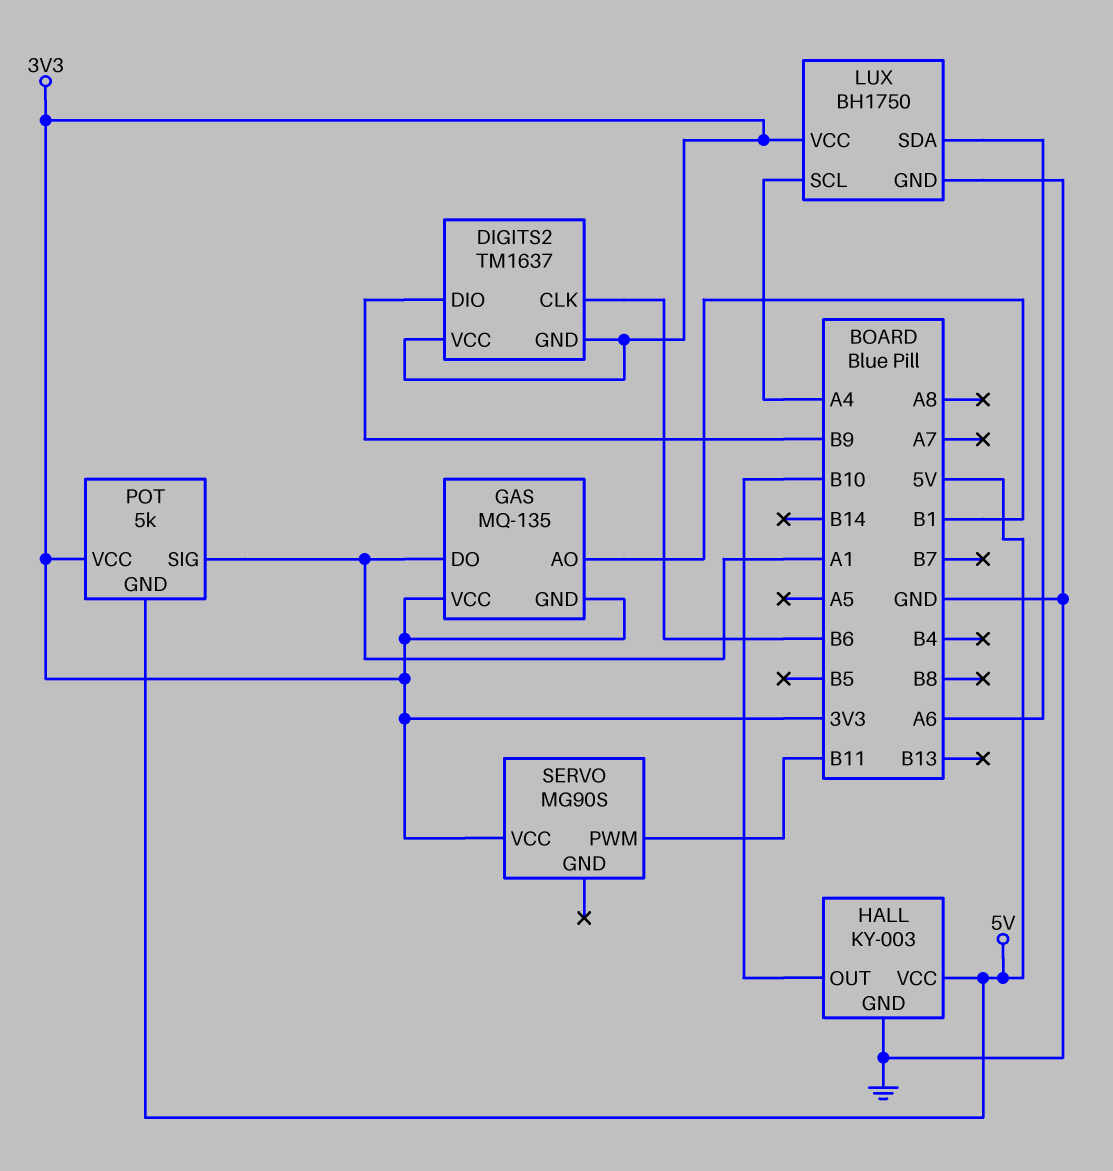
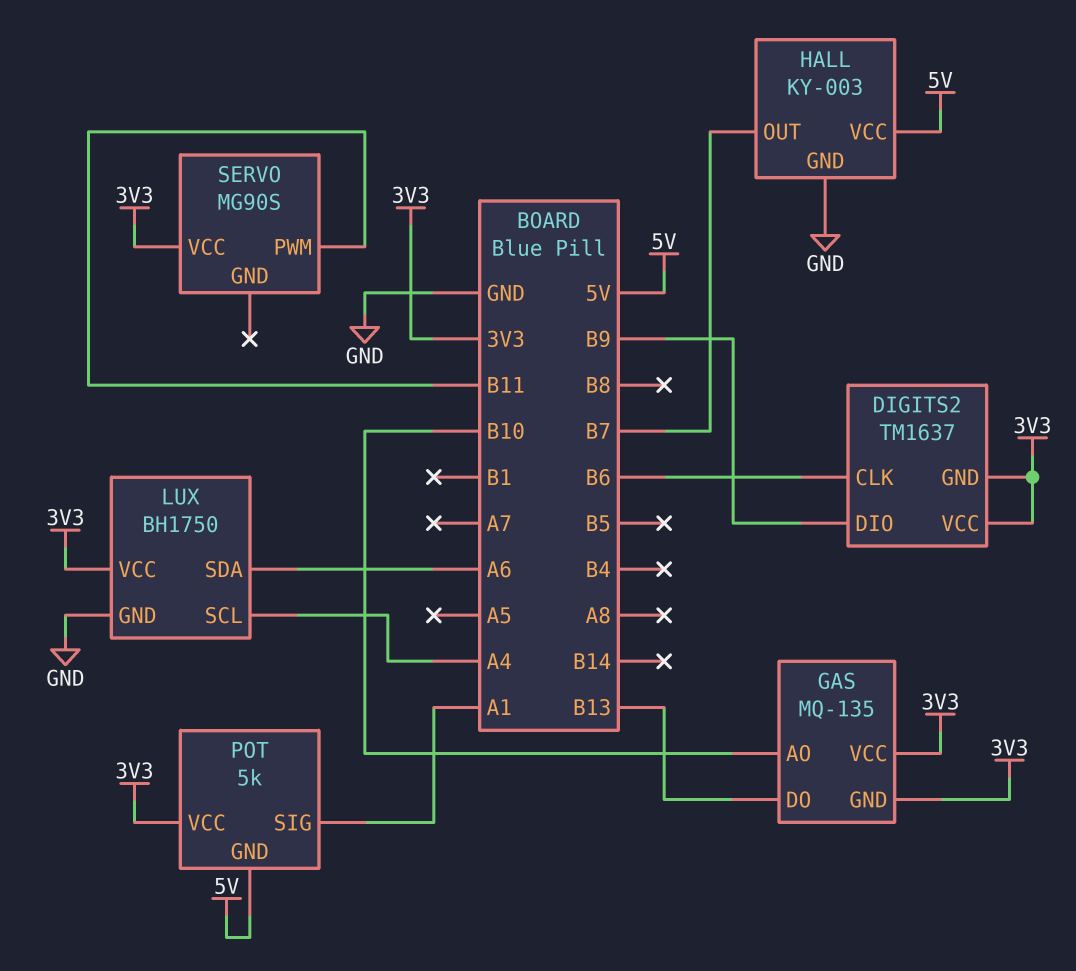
GAS pin AO: B1 -> B10
GAS pin DO: A1 -> B13
HALL pin OUT: B10 -> B7

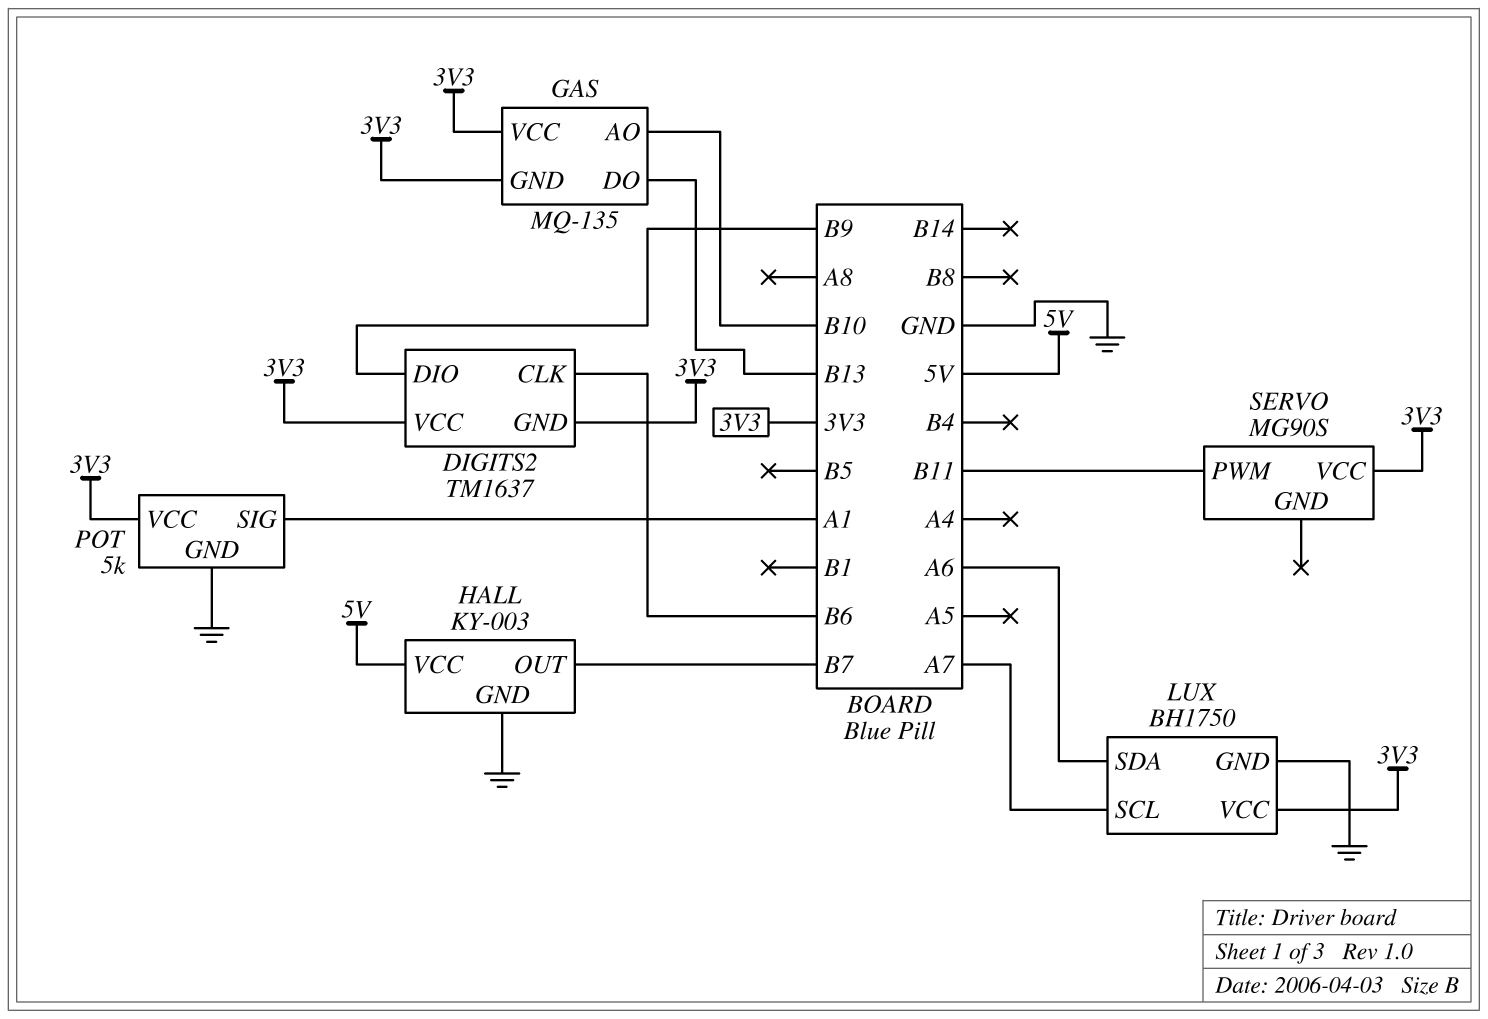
LUX pin SCL: A4 -> A7
POT pin GND: 5V -> GND

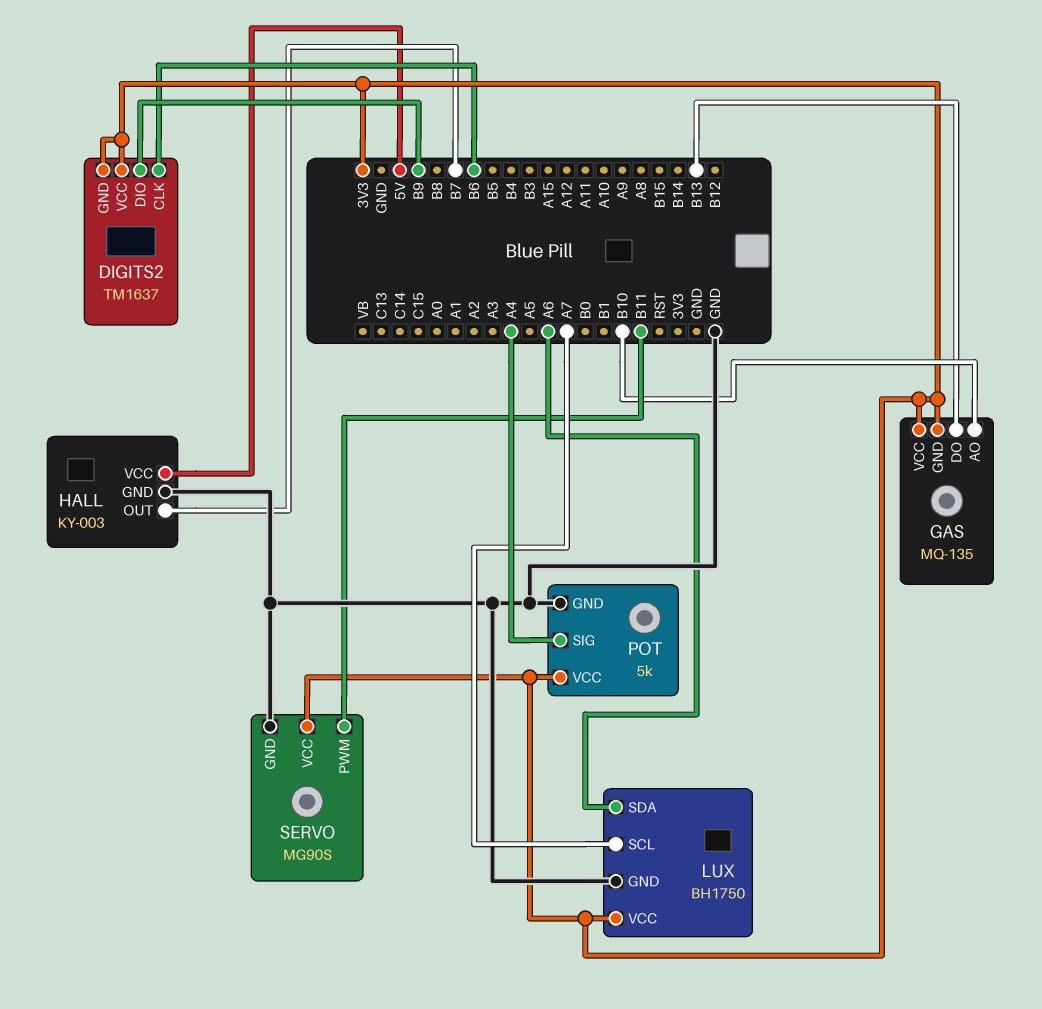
POT pin SIG: A1 -> A4
SERVO pin GND: none -> GND

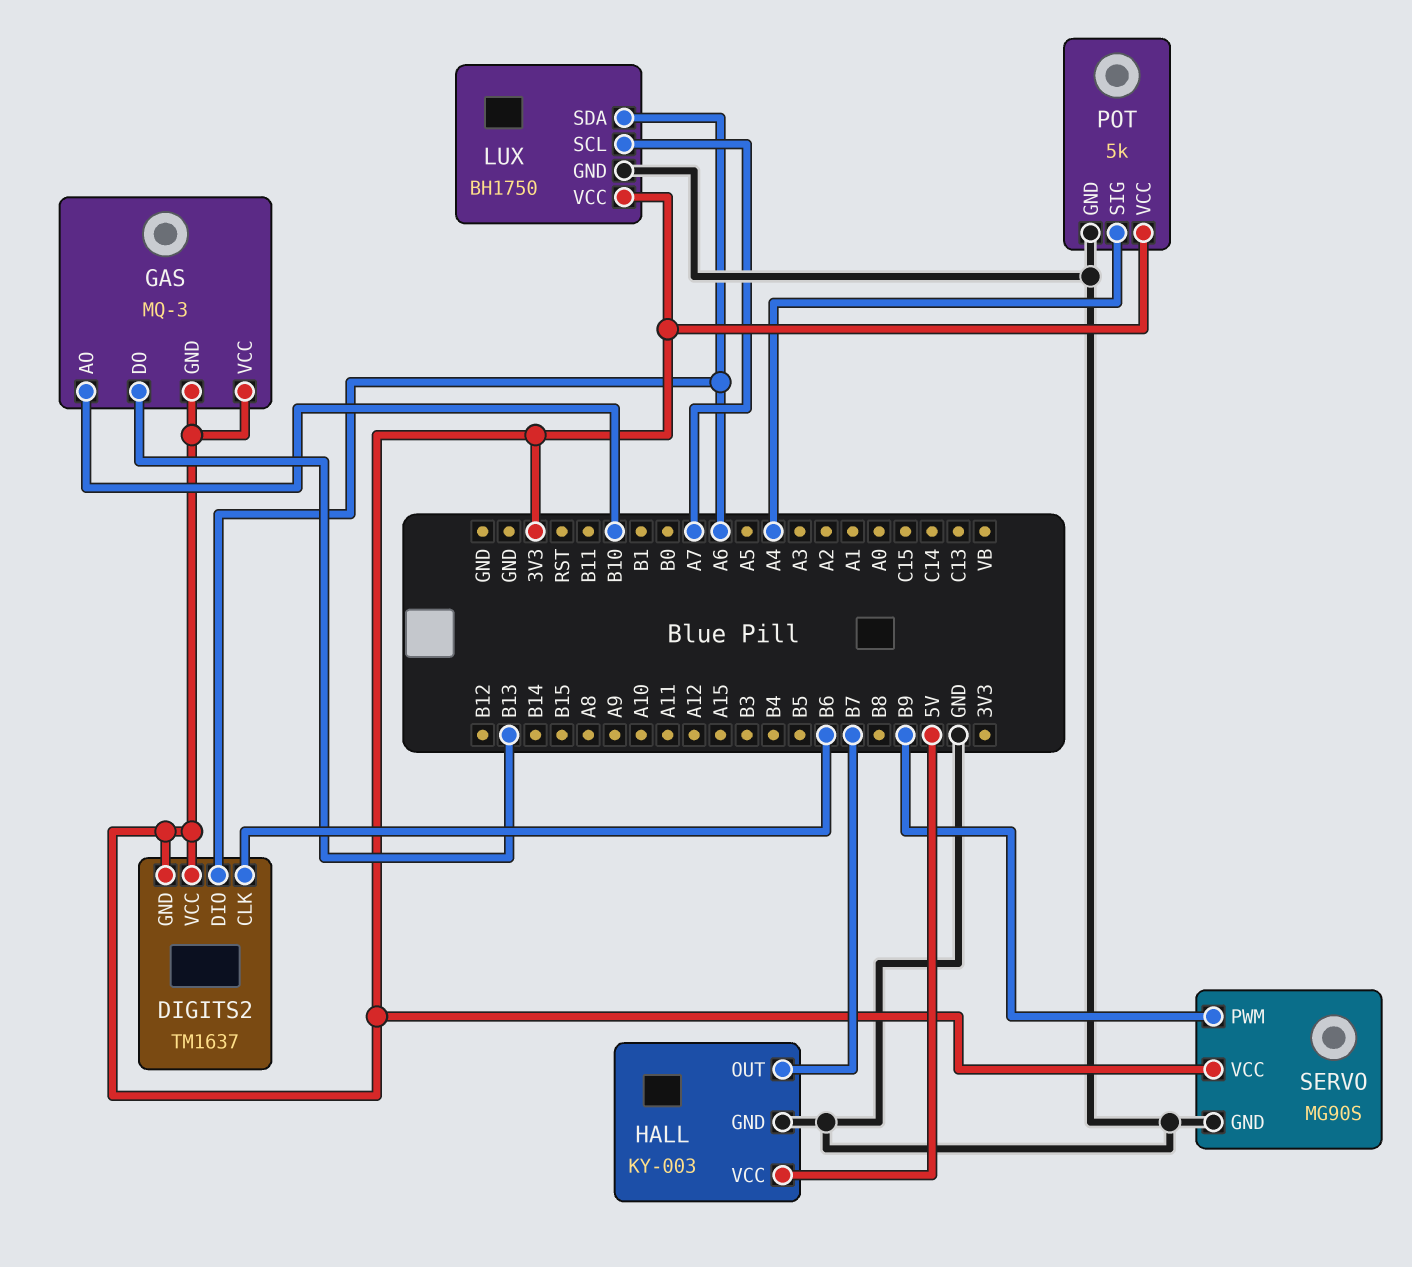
DIGITS2 pin DIO: B9 -> A6
GAS: MQ-135 -> MQ-3
SERVO pin PWM: B11 -> B9

